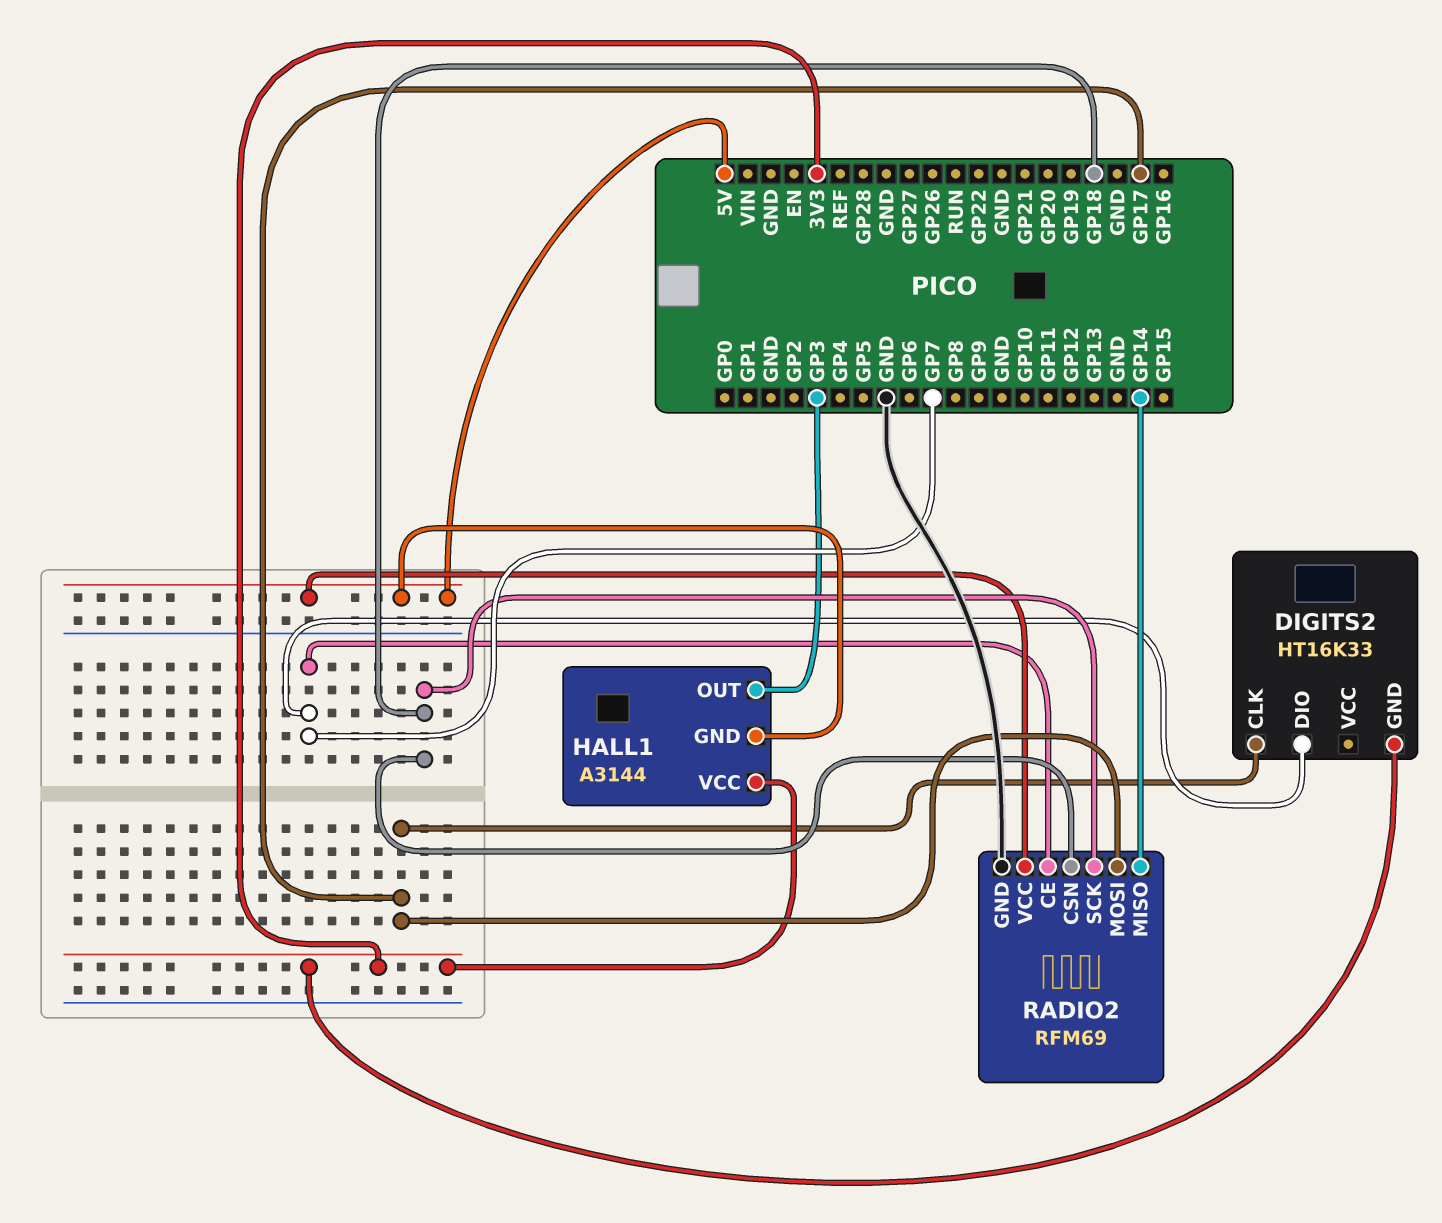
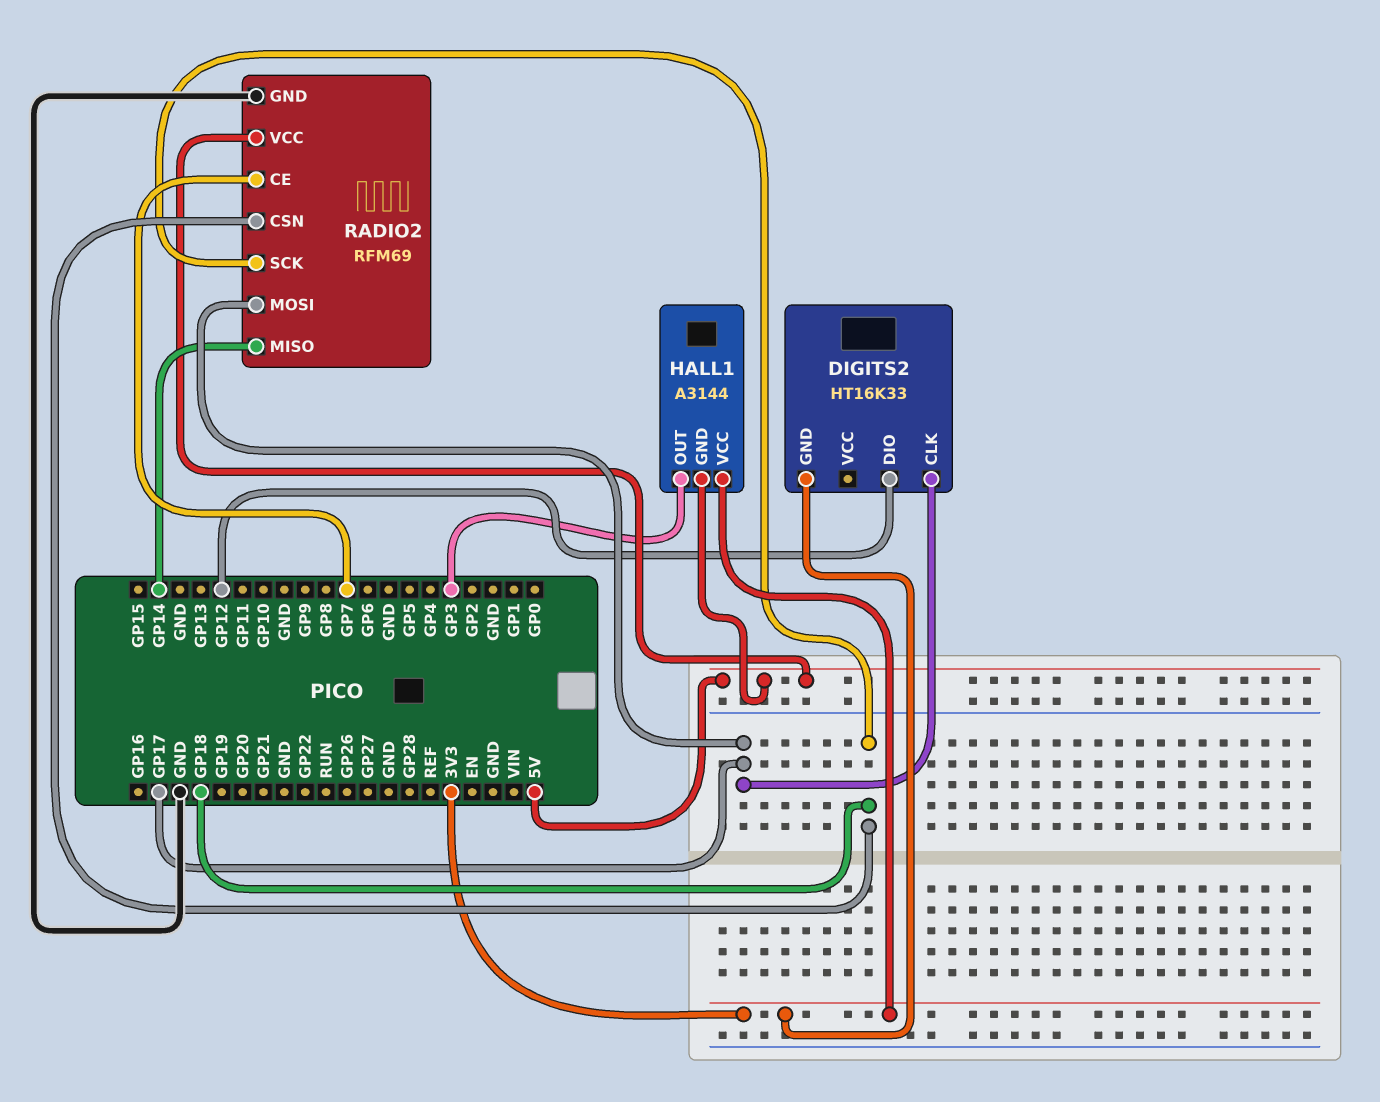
DIGITS2 pin DIO: GP7 -> GP12

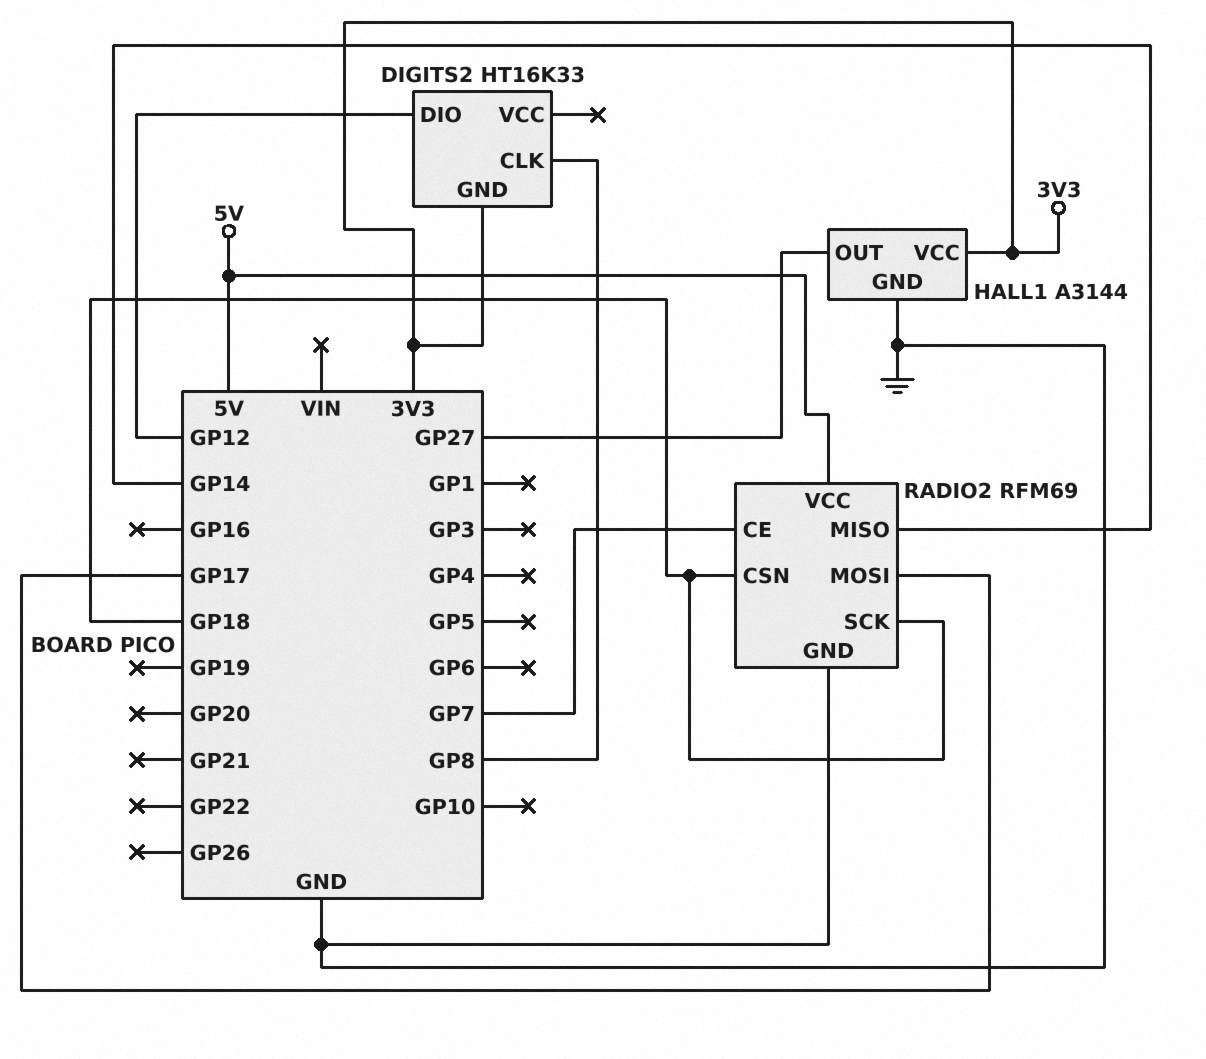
DIGITS2 pin CLK: GP17 -> GP8
HALL1 pin GND: 5V -> GND
HALL1 pin OUT: GP3 -> GP27

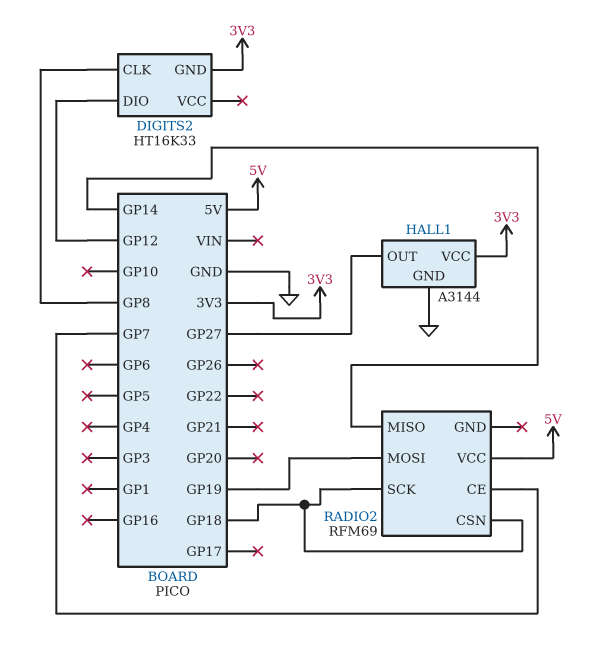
RADIO2 pin GND: GND -> none
RADIO2 pin MOSI: GP17 -> GP19

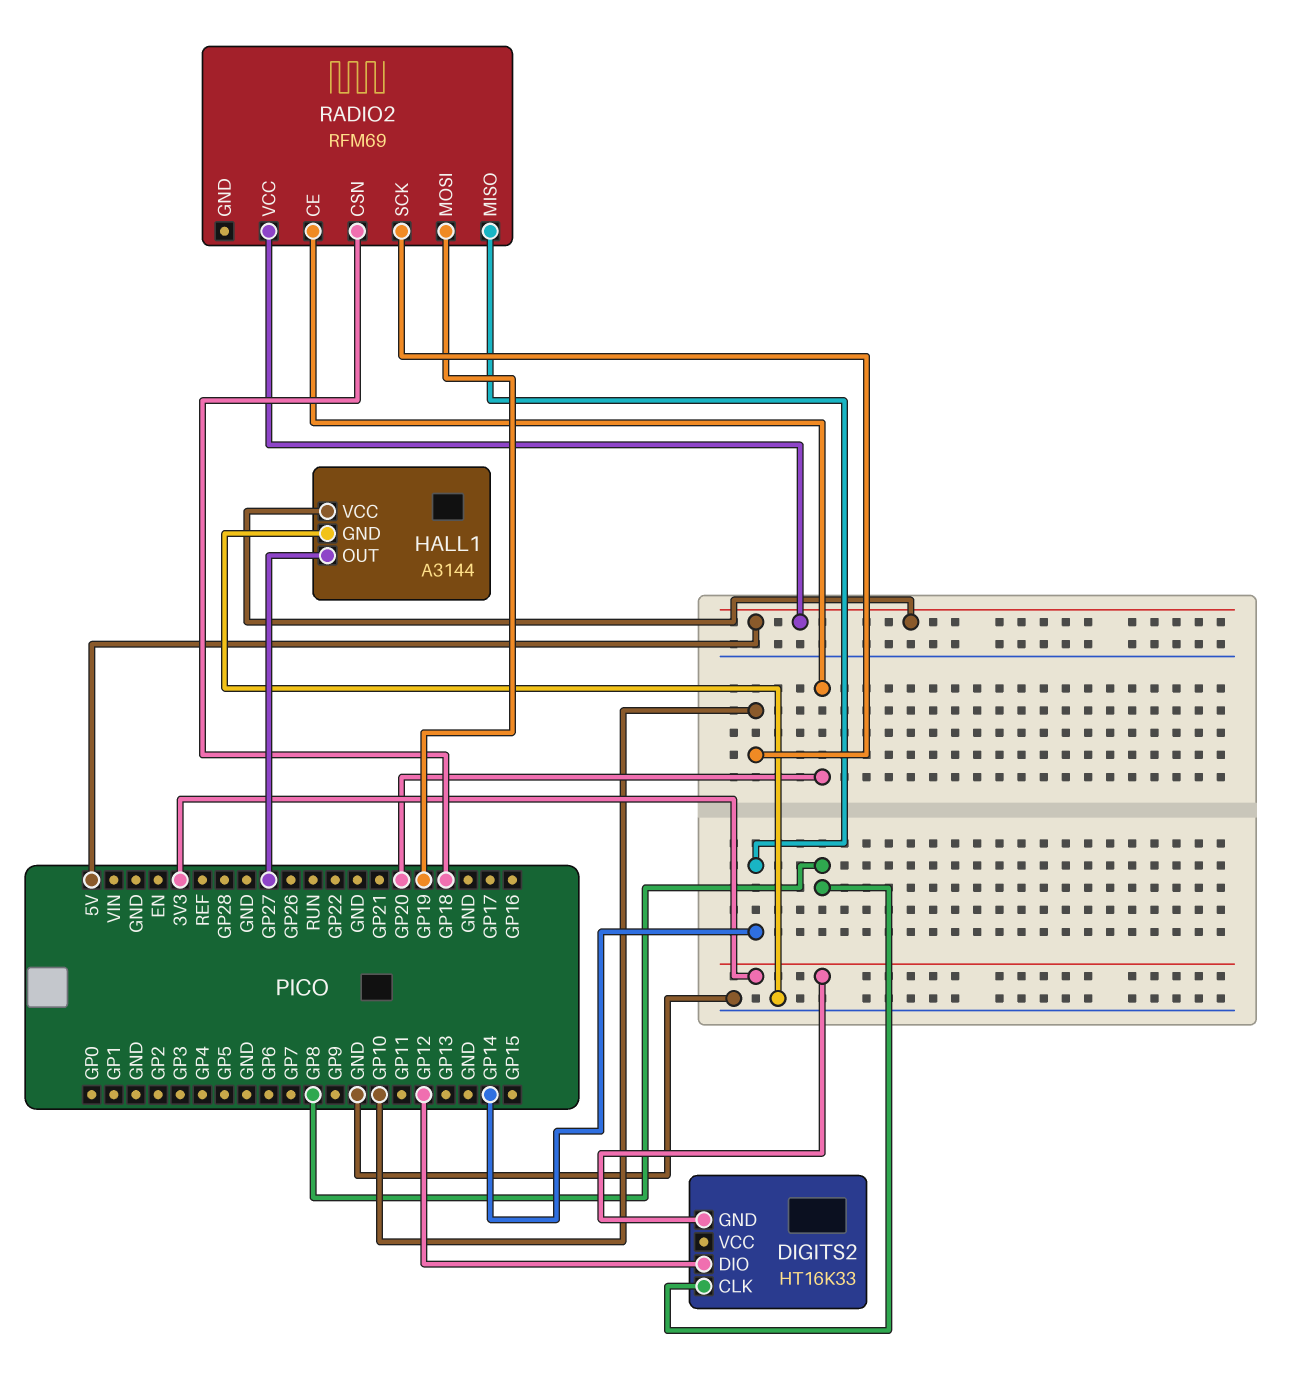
HALL1 pin VCC: 3V3 -> 5V
RADIO2 pin CE: GP7 -> GP20
RADIO2 pin SCK: GP18 -> GP10

